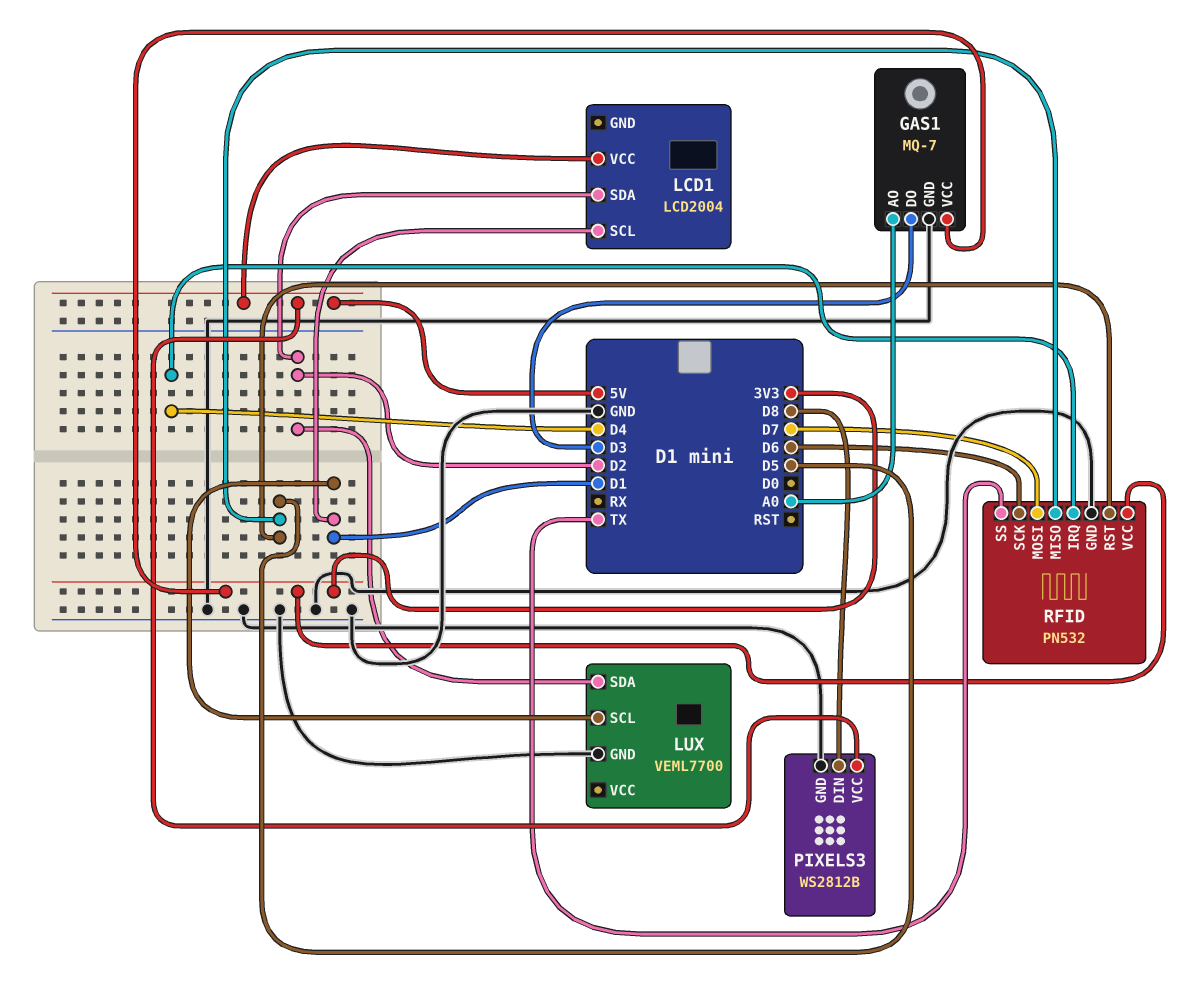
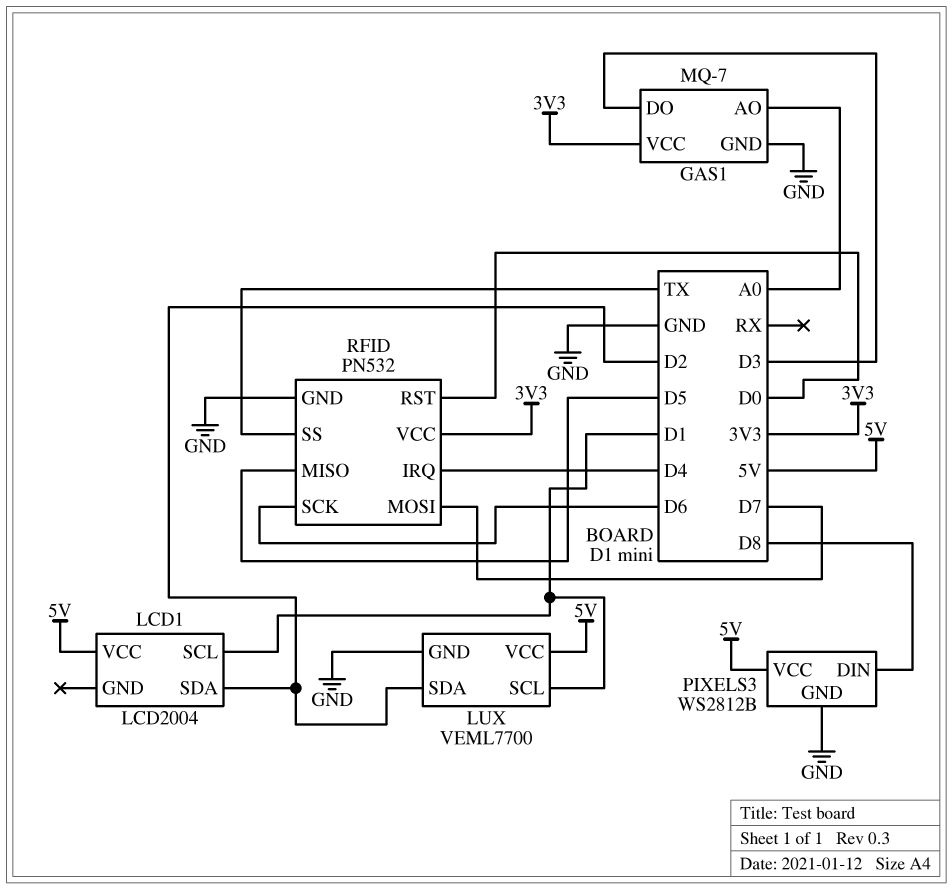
LUX pin VCC: none -> 5V
RFID pin RST: D5 -> D0

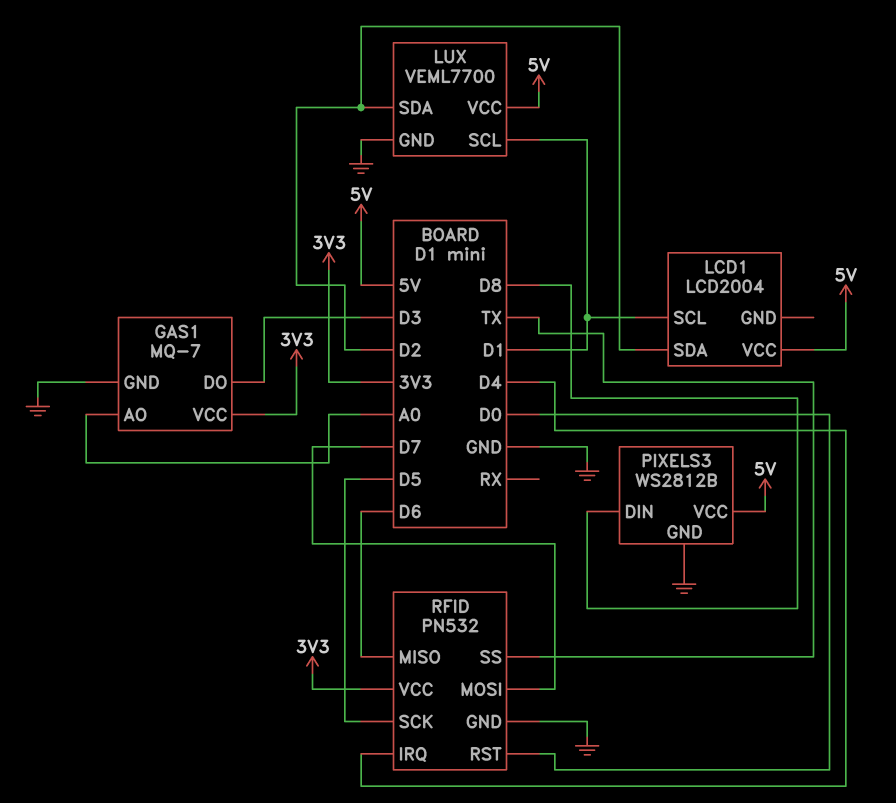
RFID pin MISO: D5 -> D6
RFID pin SCK: D6 -> D5

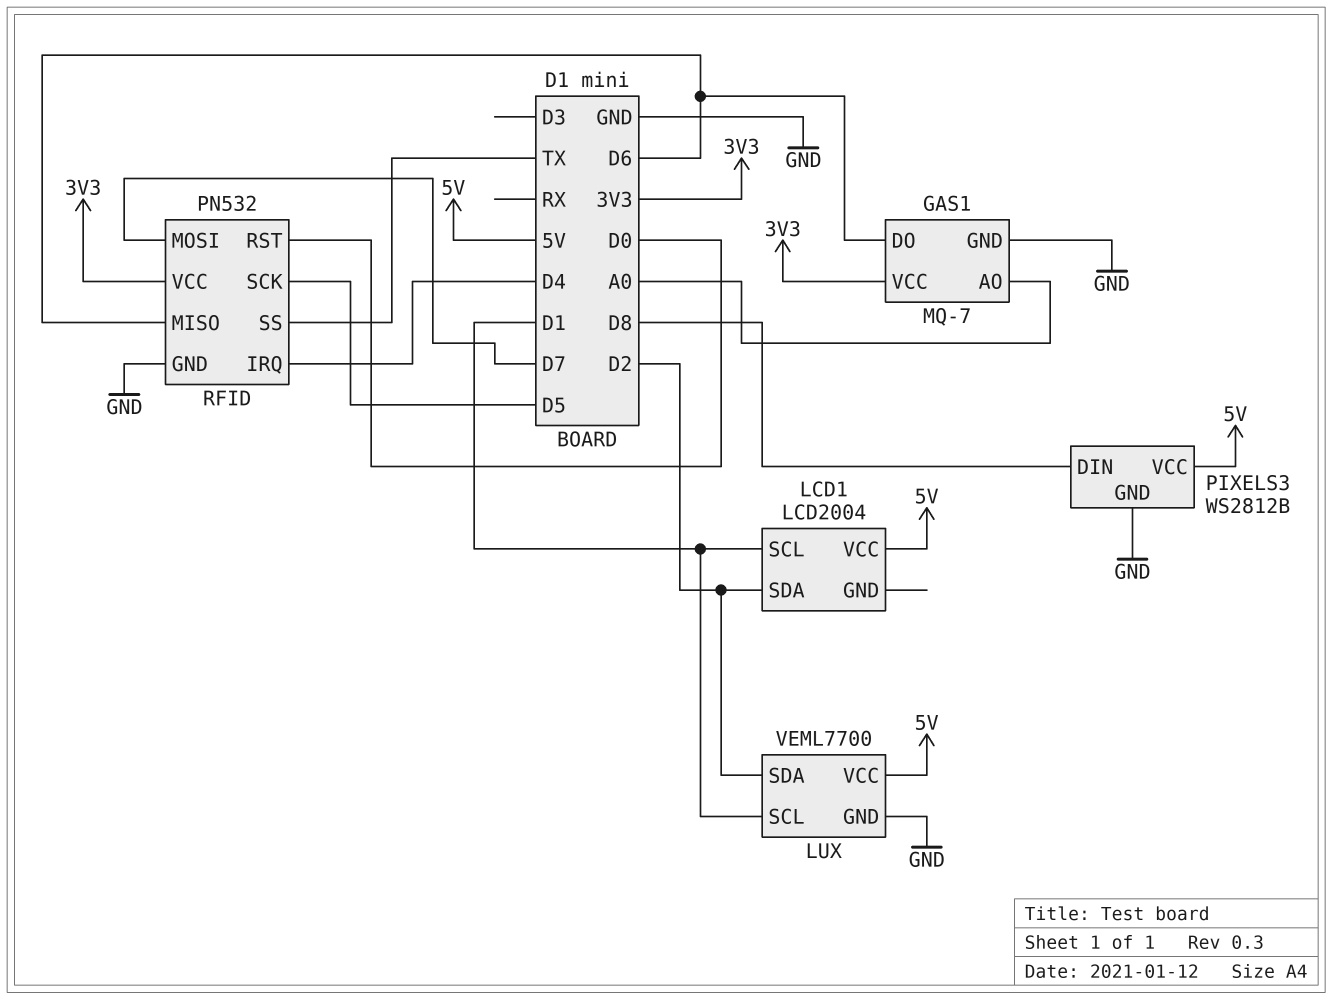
GAS1 pin DO: D3 -> D6

